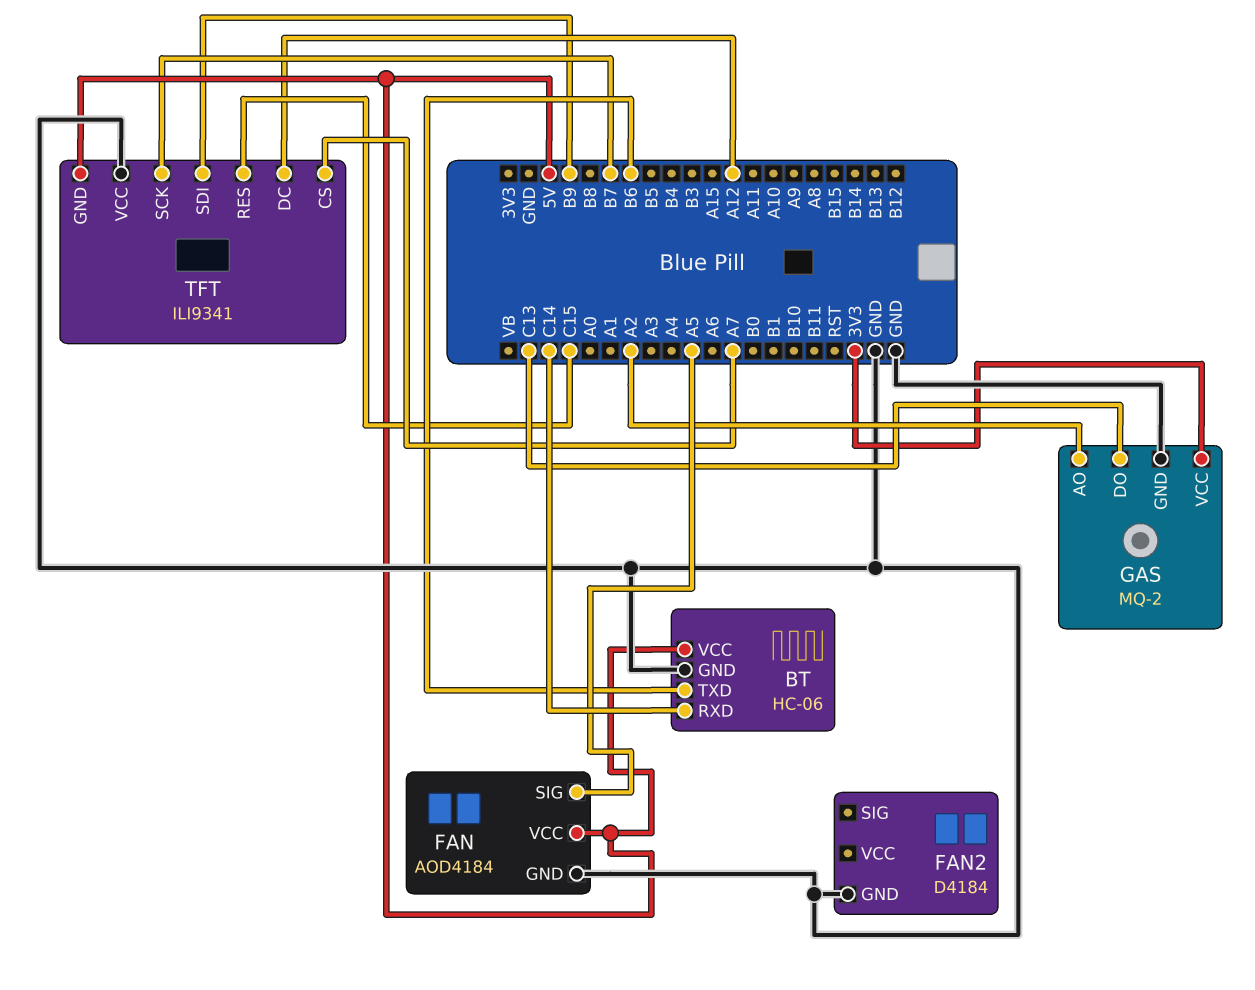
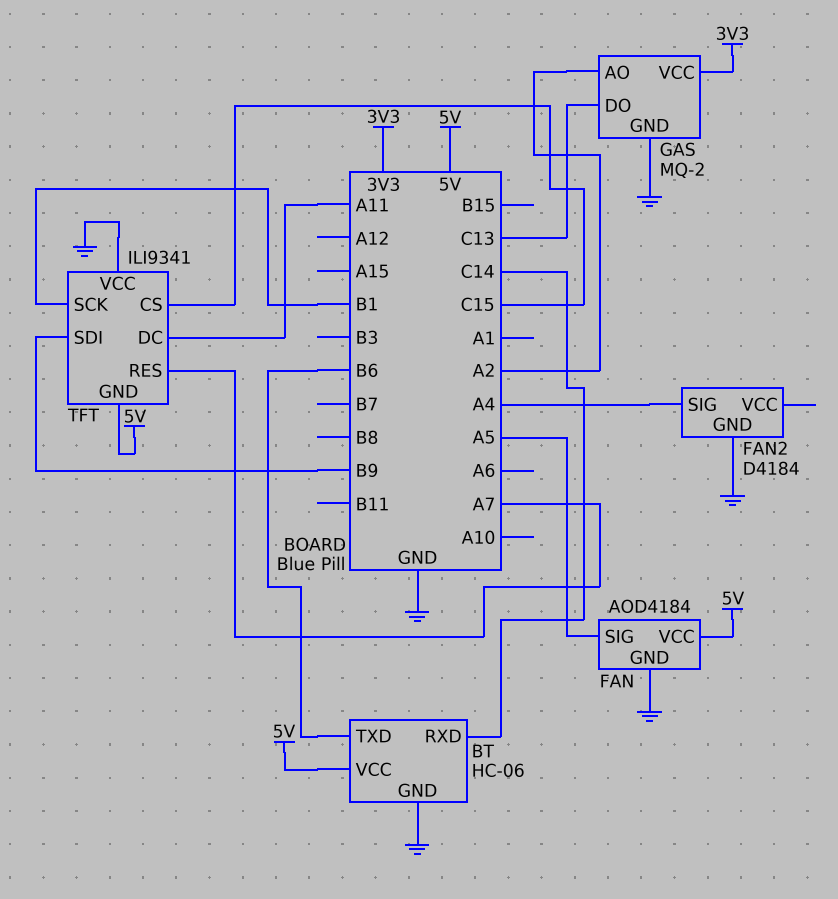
FAN2 pin SIG: none -> A4
TFT pin CS: A7 -> C15
TFT pin DC: A12 -> A11
TFT pin RES: C15 -> A7
TFT pin SCK: B7 -> B1

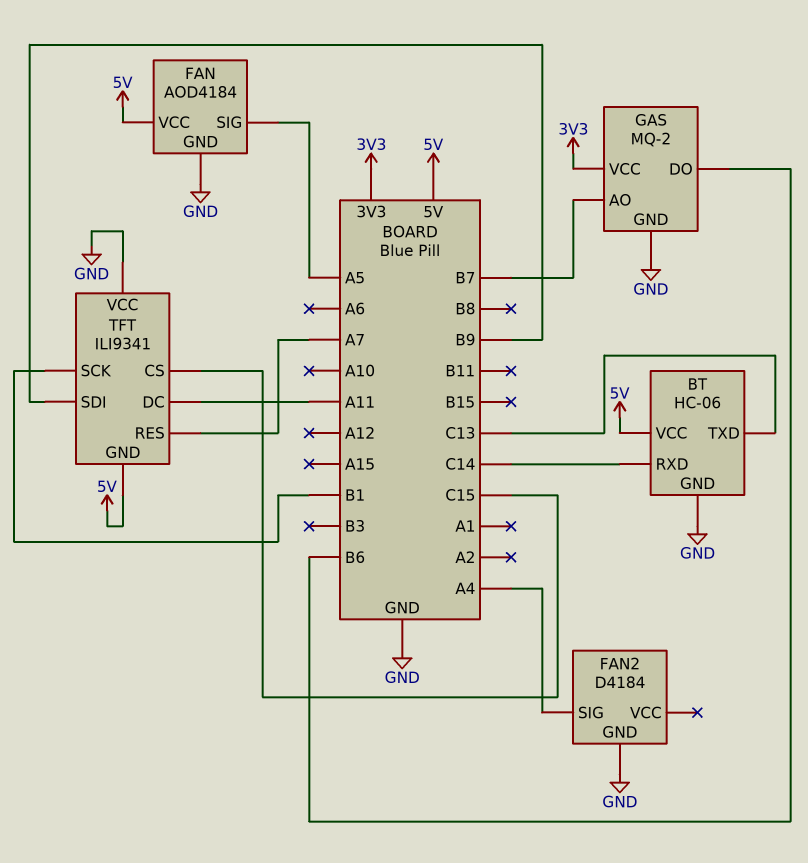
BT pin TXD: B6 -> C13
GAS pin AO: A2 -> B7
GAS pin DO: C13 -> B6

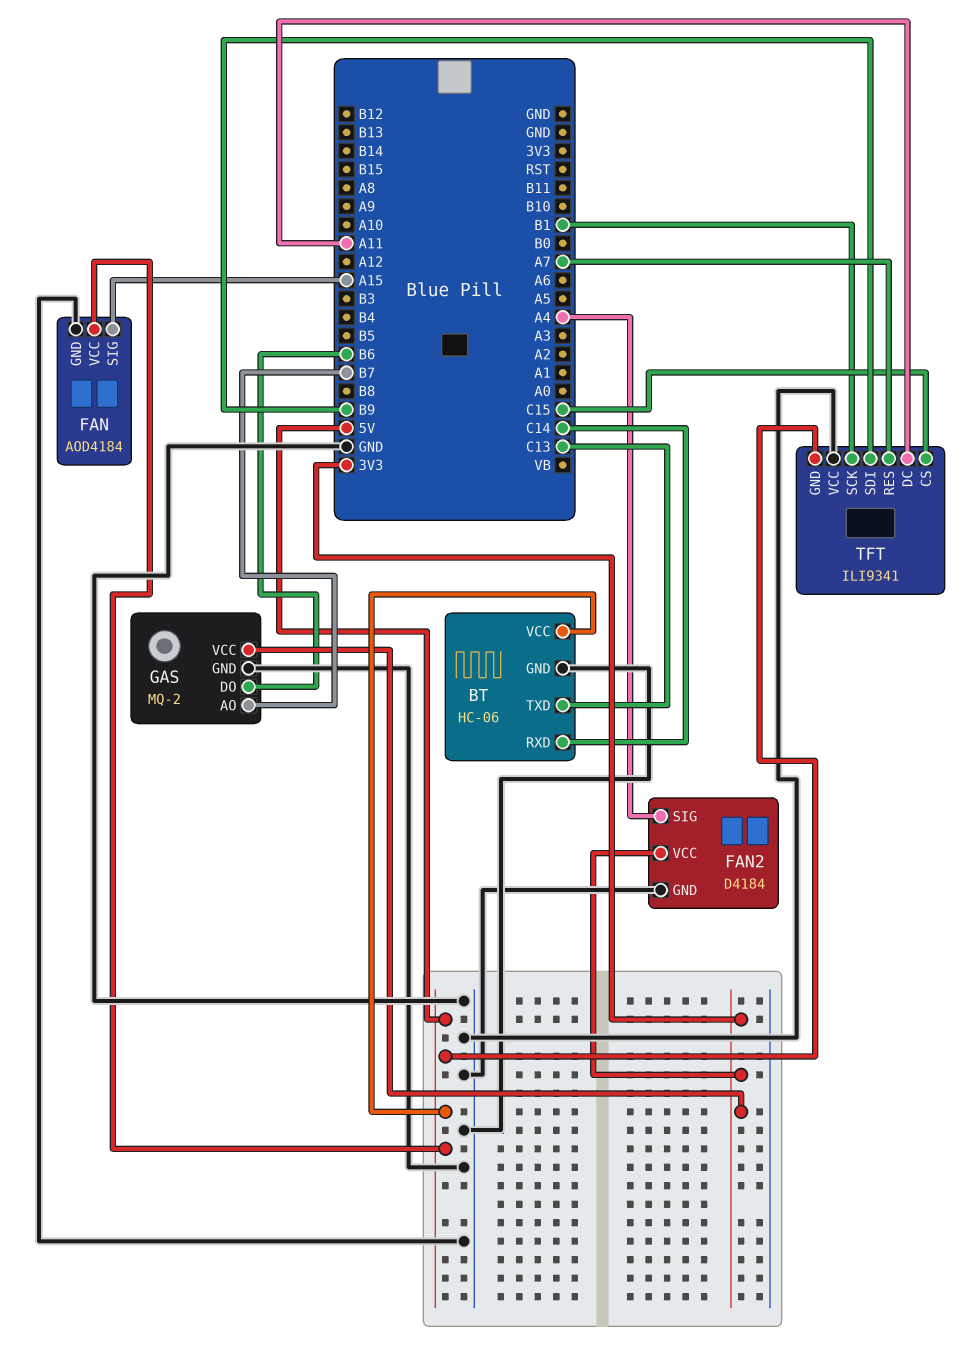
FAN pin SIG: A5 -> A15
FAN2 pin VCC: none -> 3V3

